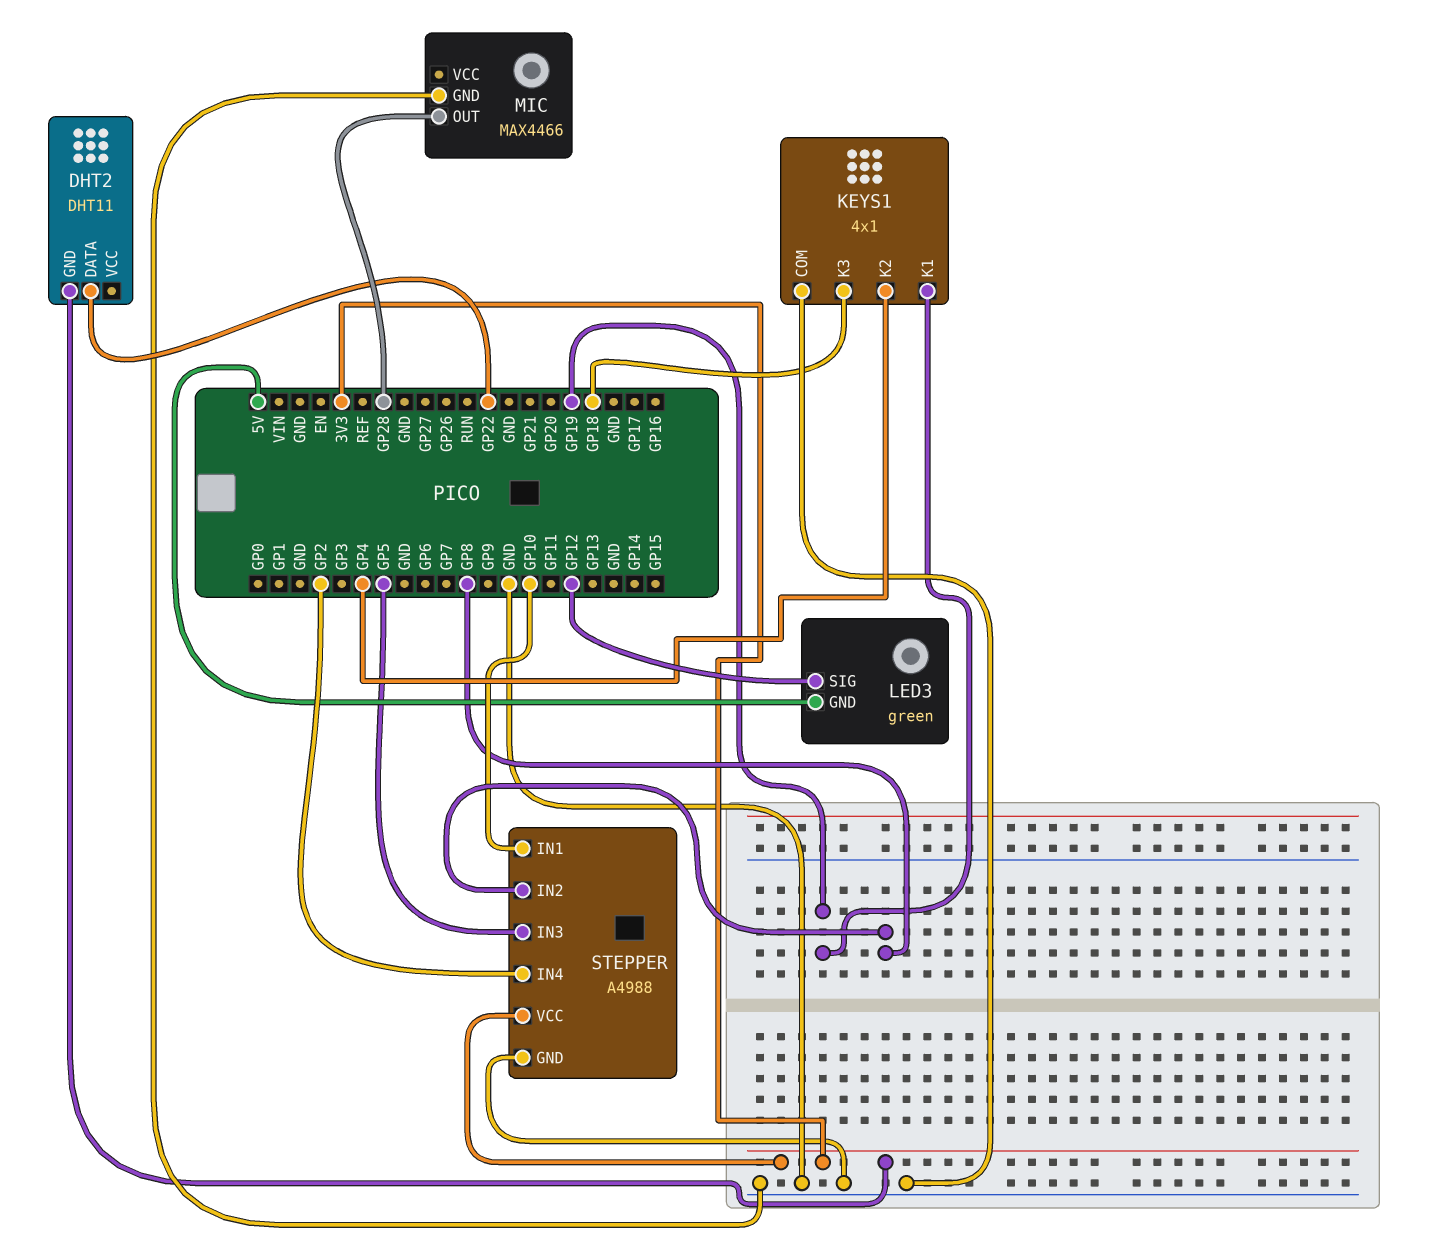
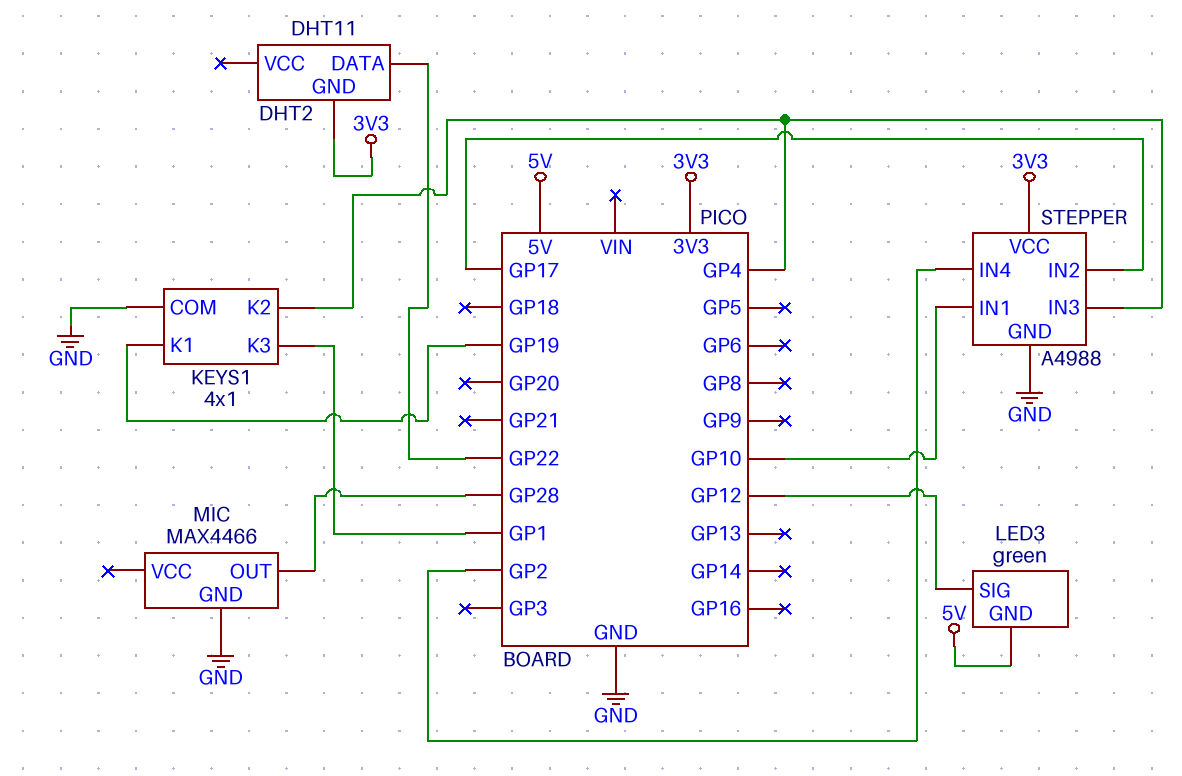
KEYS1 pin K3: GP18 -> GP1
STEPPER pin IN2: GP8 -> GP17
STEPPER pin IN3: GP5 -> GP4

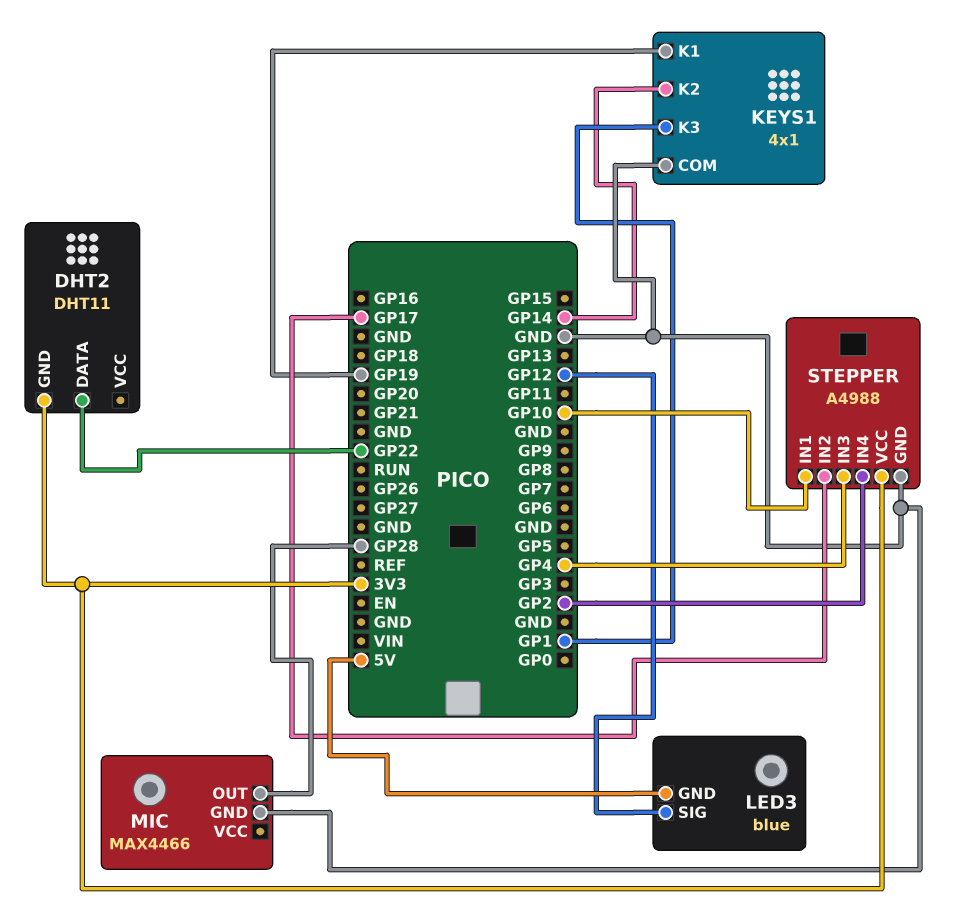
KEYS1 pin K2: GP4 -> GP14
LED3: green -> blue

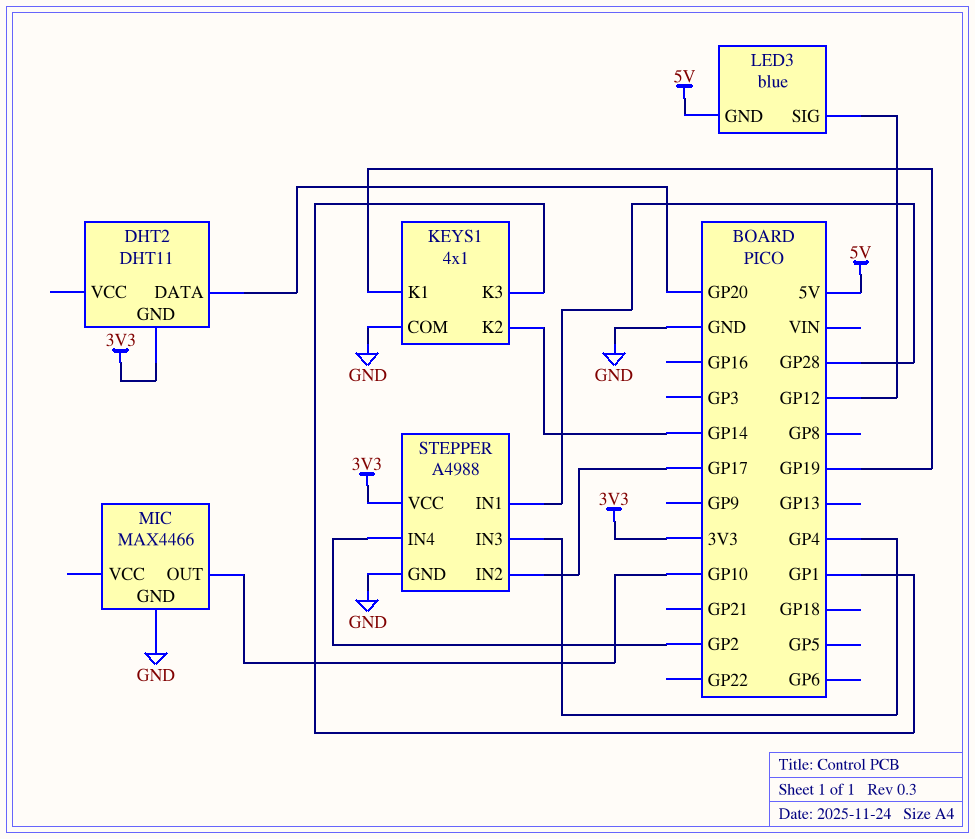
DHT2 pin DATA: GP22 -> GP20
MIC pin OUT: GP28 -> GP10
STEPPER pin IN1: GP10 -> GP28

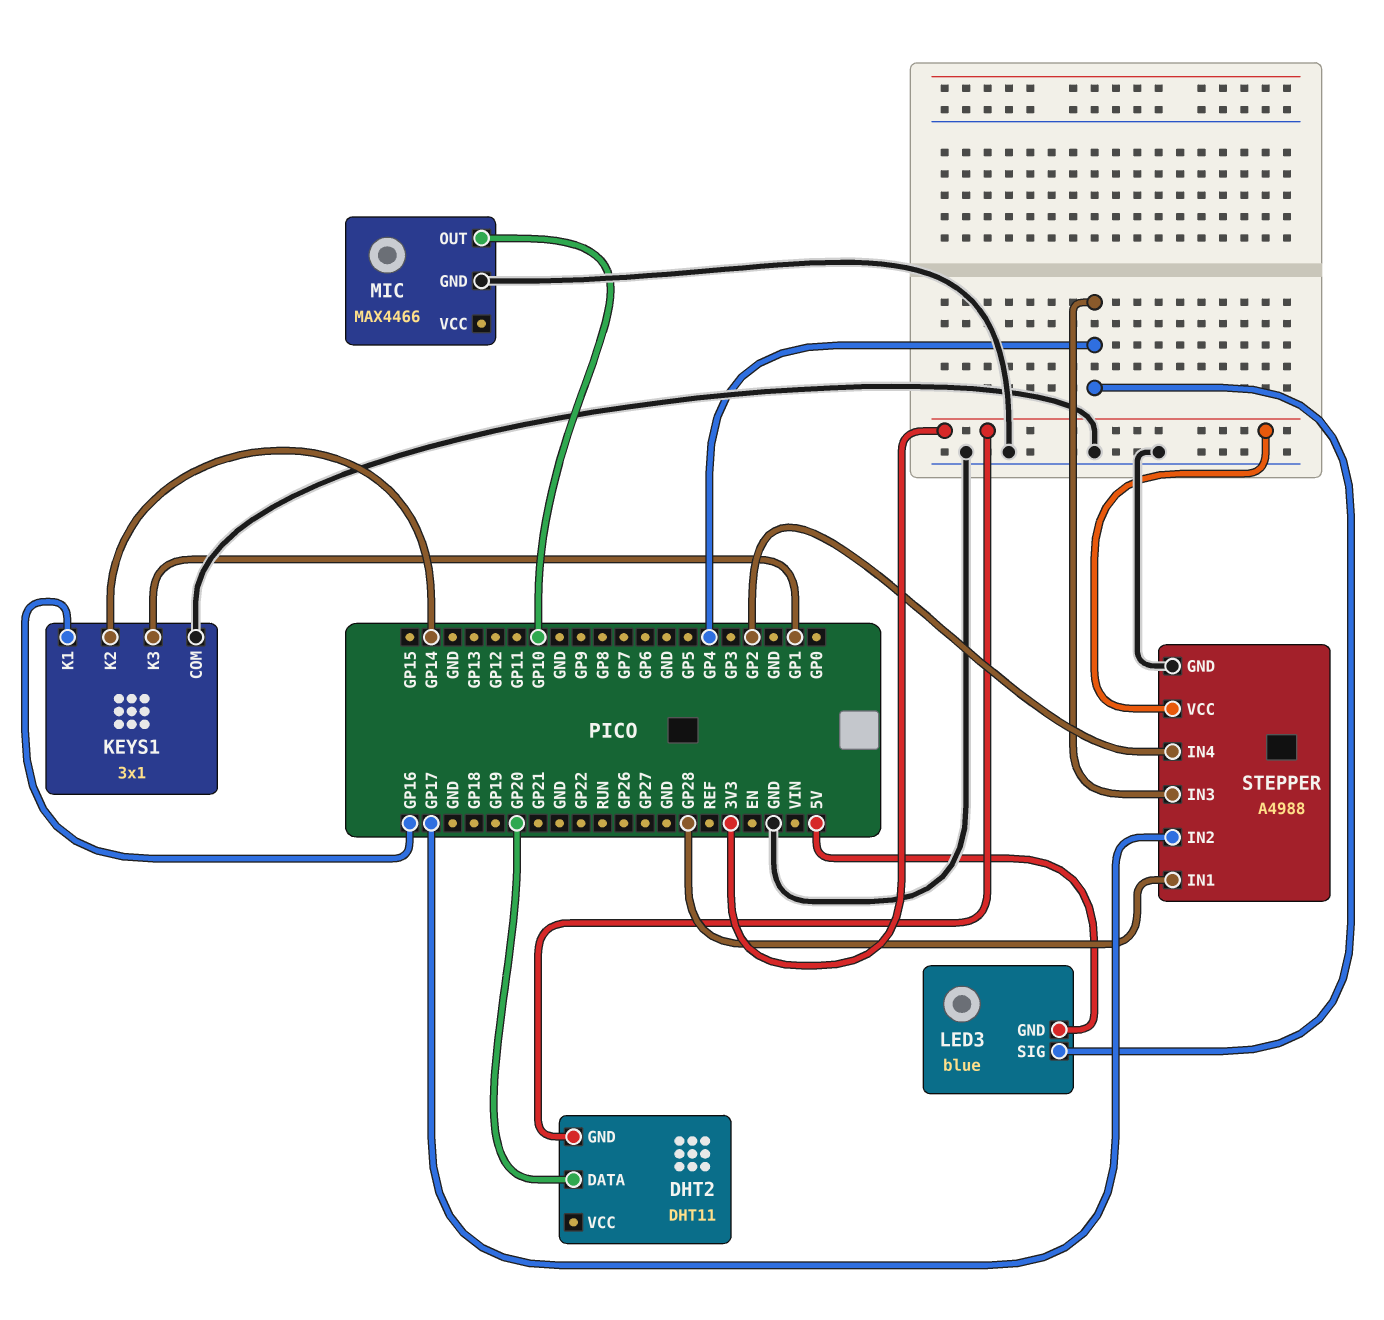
KEYS1: 4x1 -> 3x1
KEYS1 pin K1: GP19 -> GP16
LED3 pin SIG: GP12 -> GP4

